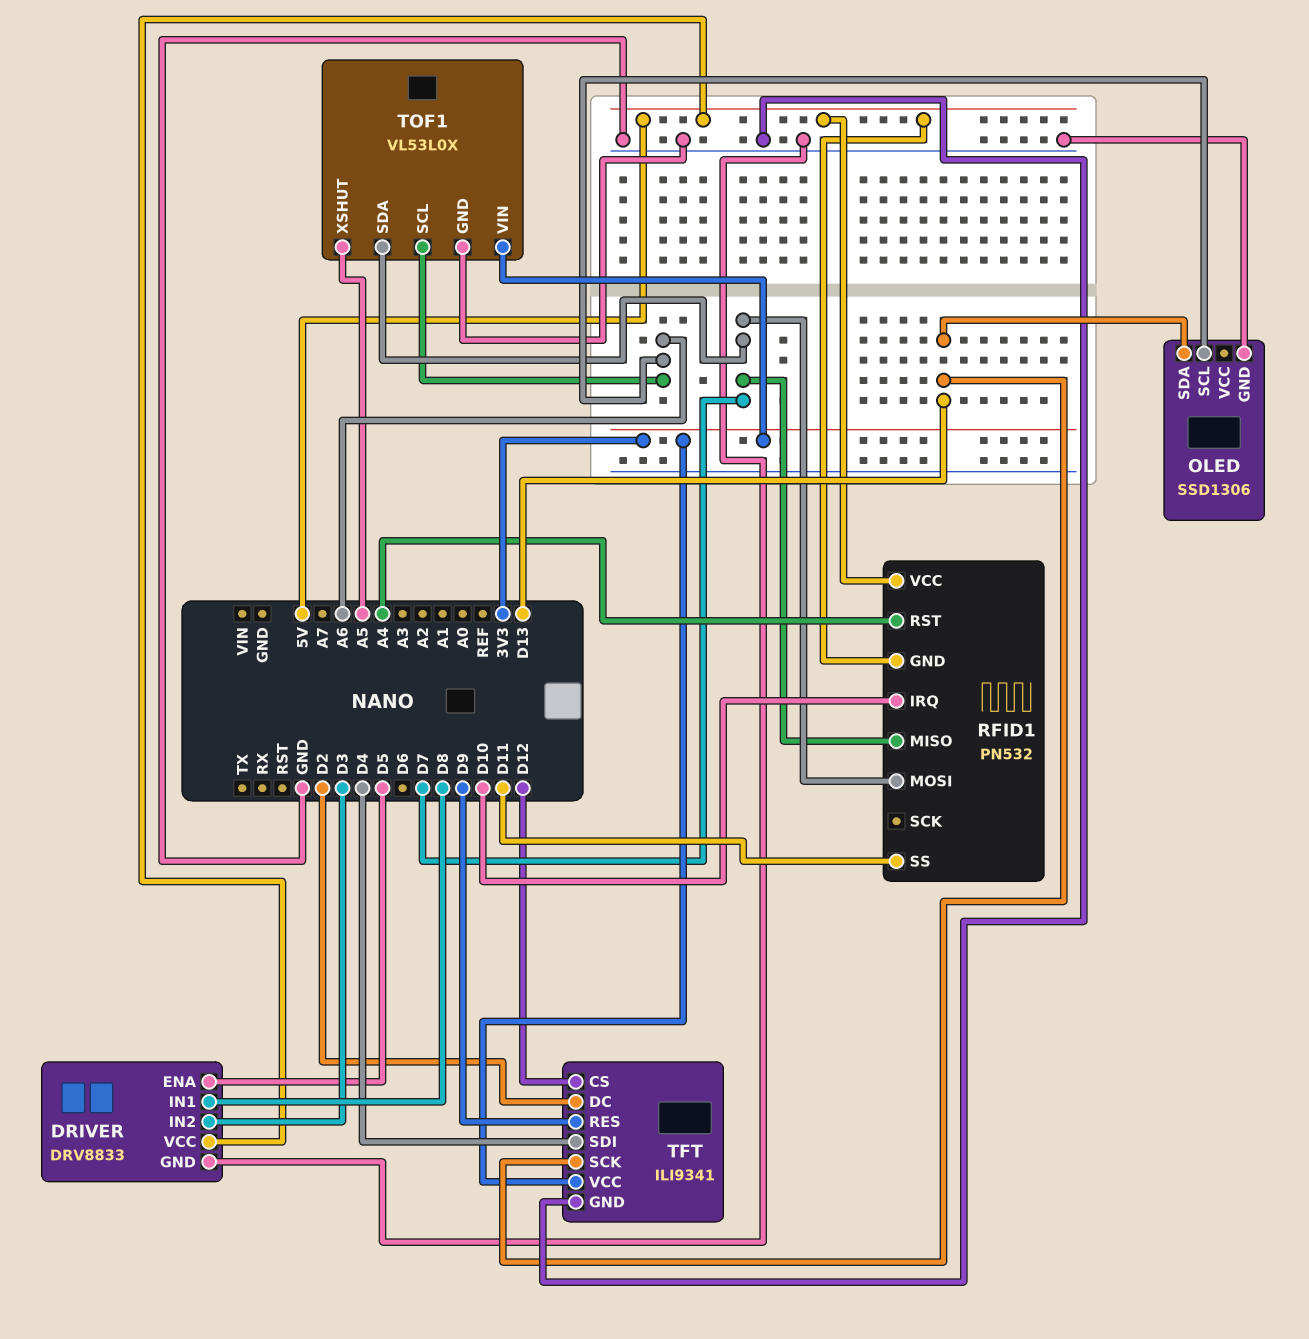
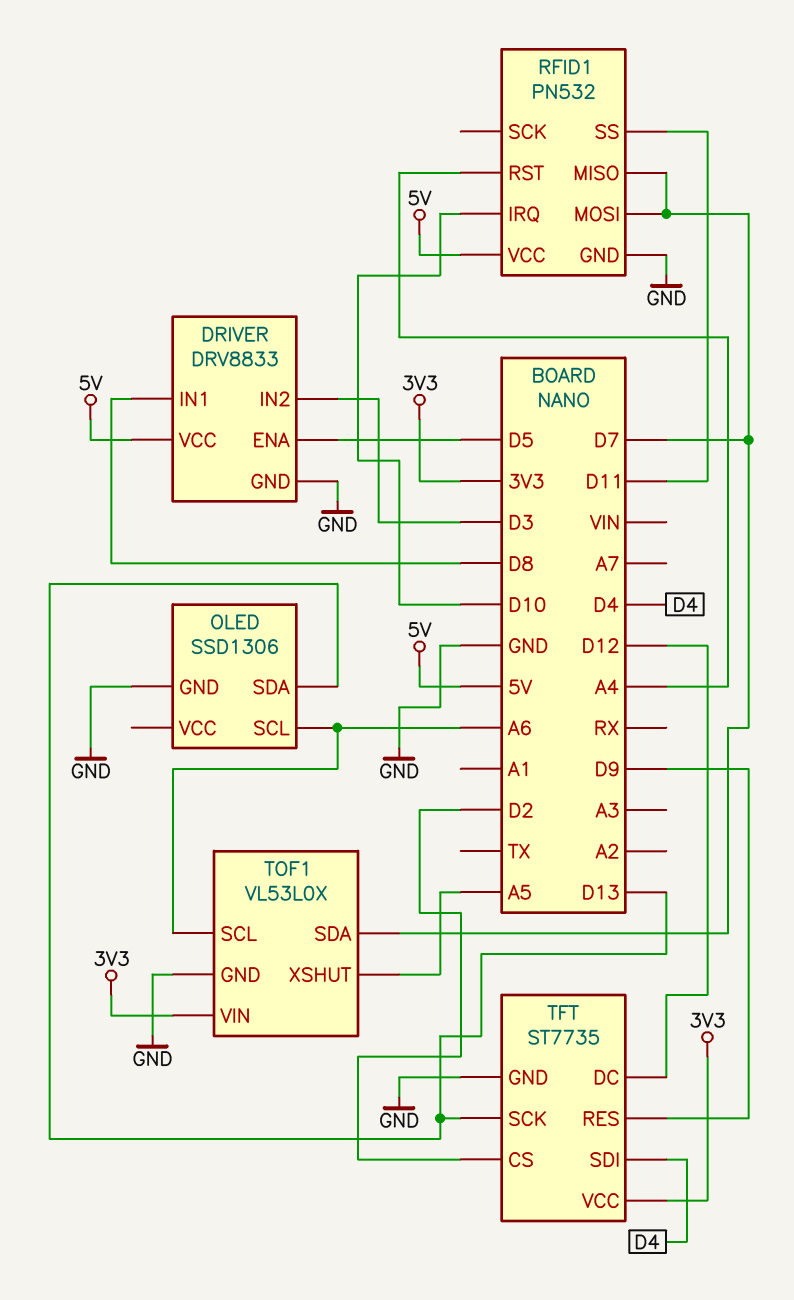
RFID1 pin GND: 5V -> GND
TFT: ILI9341 -> ST7735
TFT pin CS: D12 -> D2
TFT pin DC: D2 -> D12

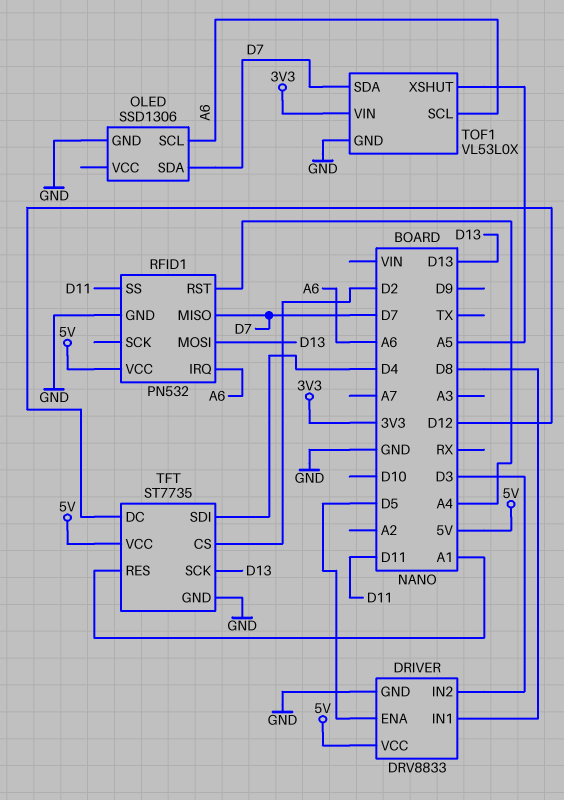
OLED pin SDA: D13 -> D7
RFID1 pin IRQ: D10 -> A6
RFID1 pin MOSI: D7 -> D13
TFT pin RES: D9 -> A1
TFT pin VCC: 3V3 -> 5V

